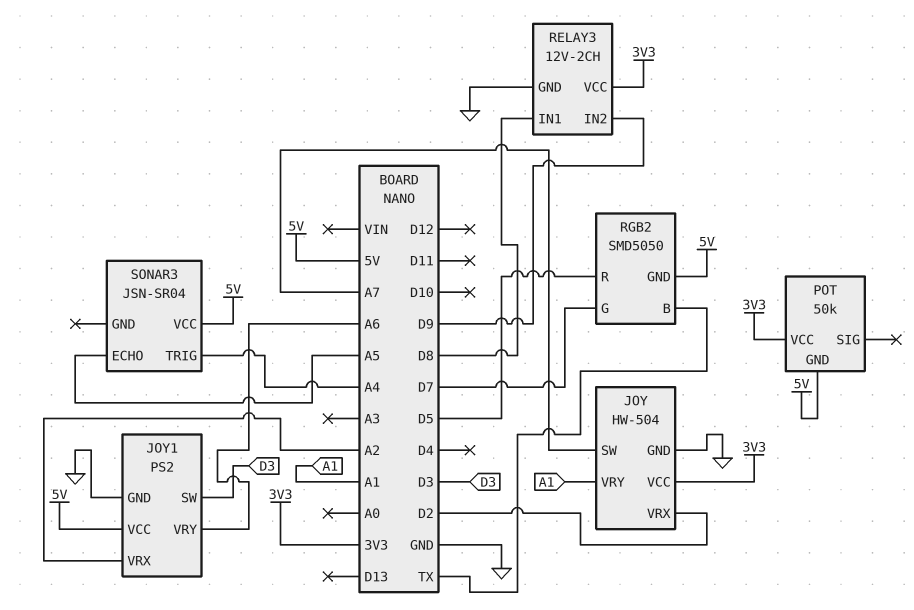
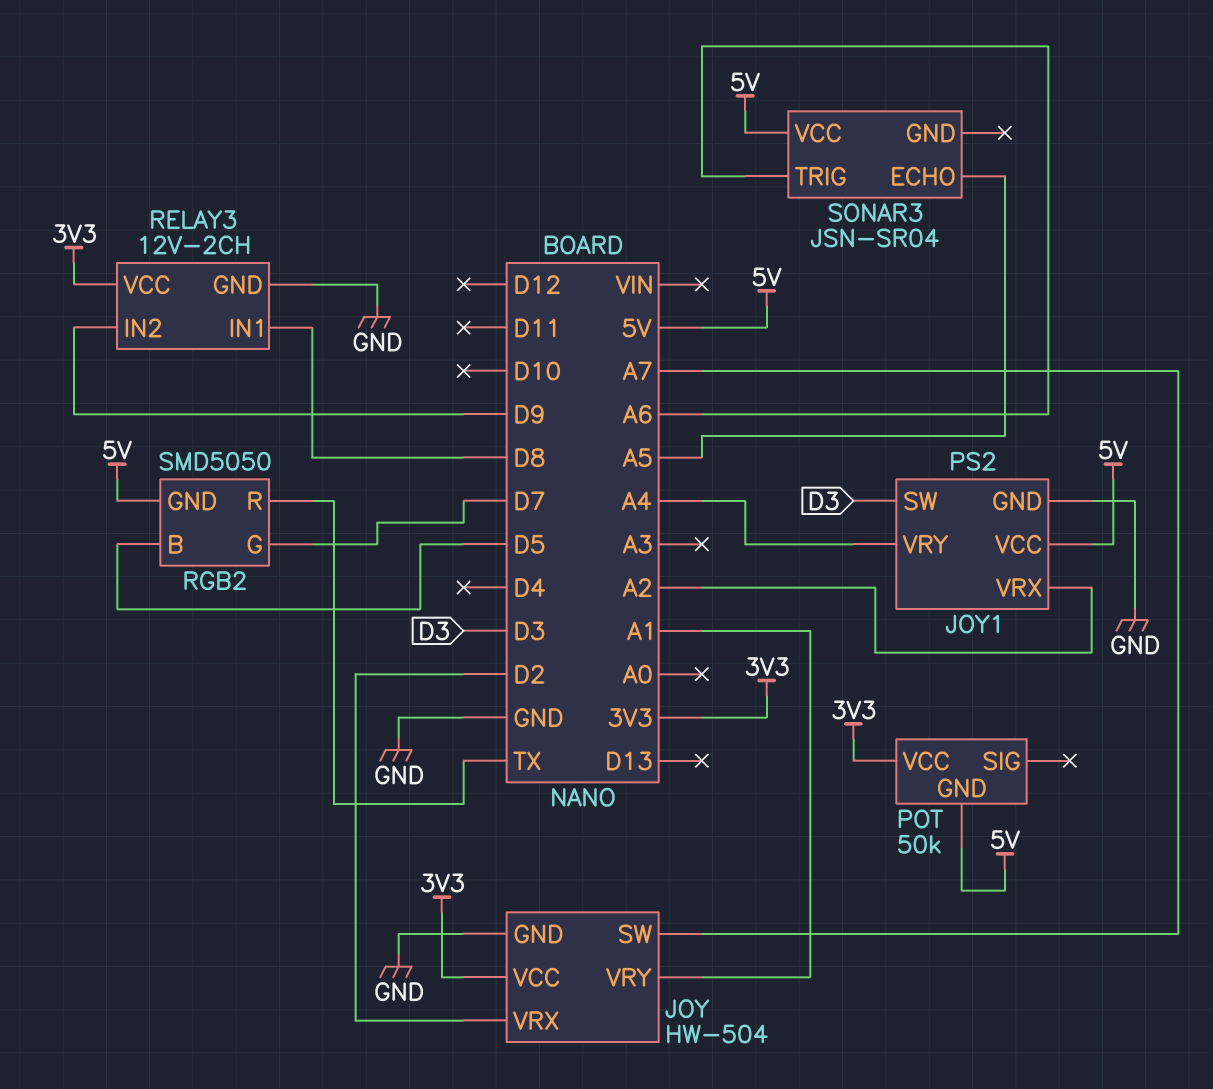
JOY1 pin VRY: A6 -> A4
RGB2 pin B: TX -> D5
RGB2 pin R: D5 -> TX
SONAR3 pin TRIG: A4 -> A6

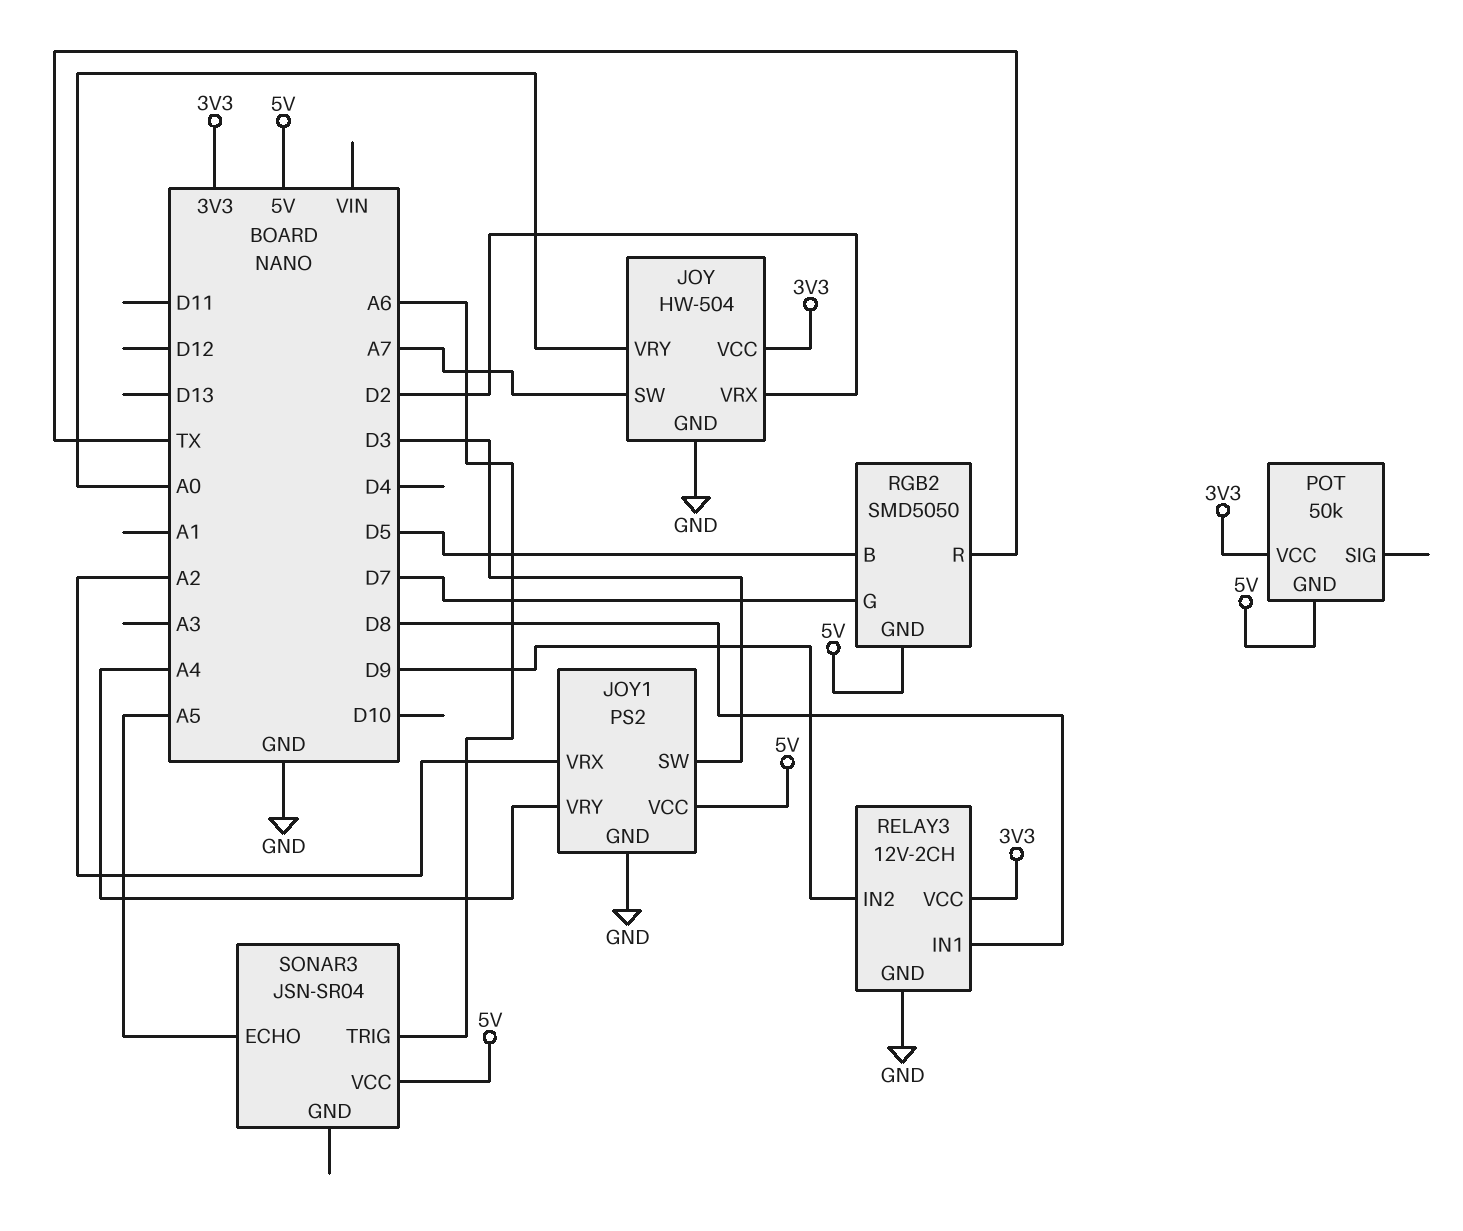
JOY pin VRY: A1 -> A0

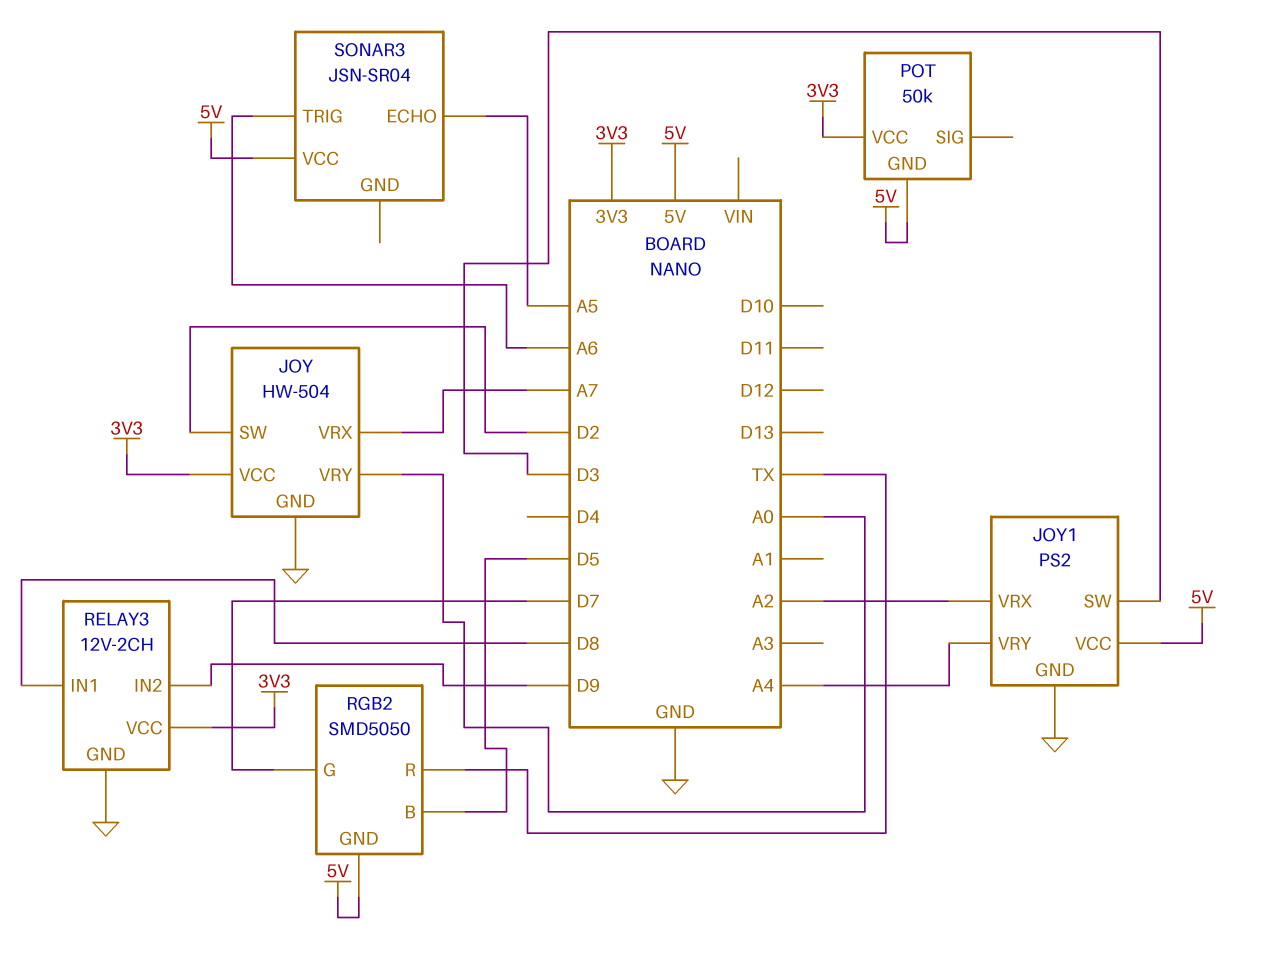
JOY pin SW: A7 -> D2
JOY pin VRX: D2 -> A7

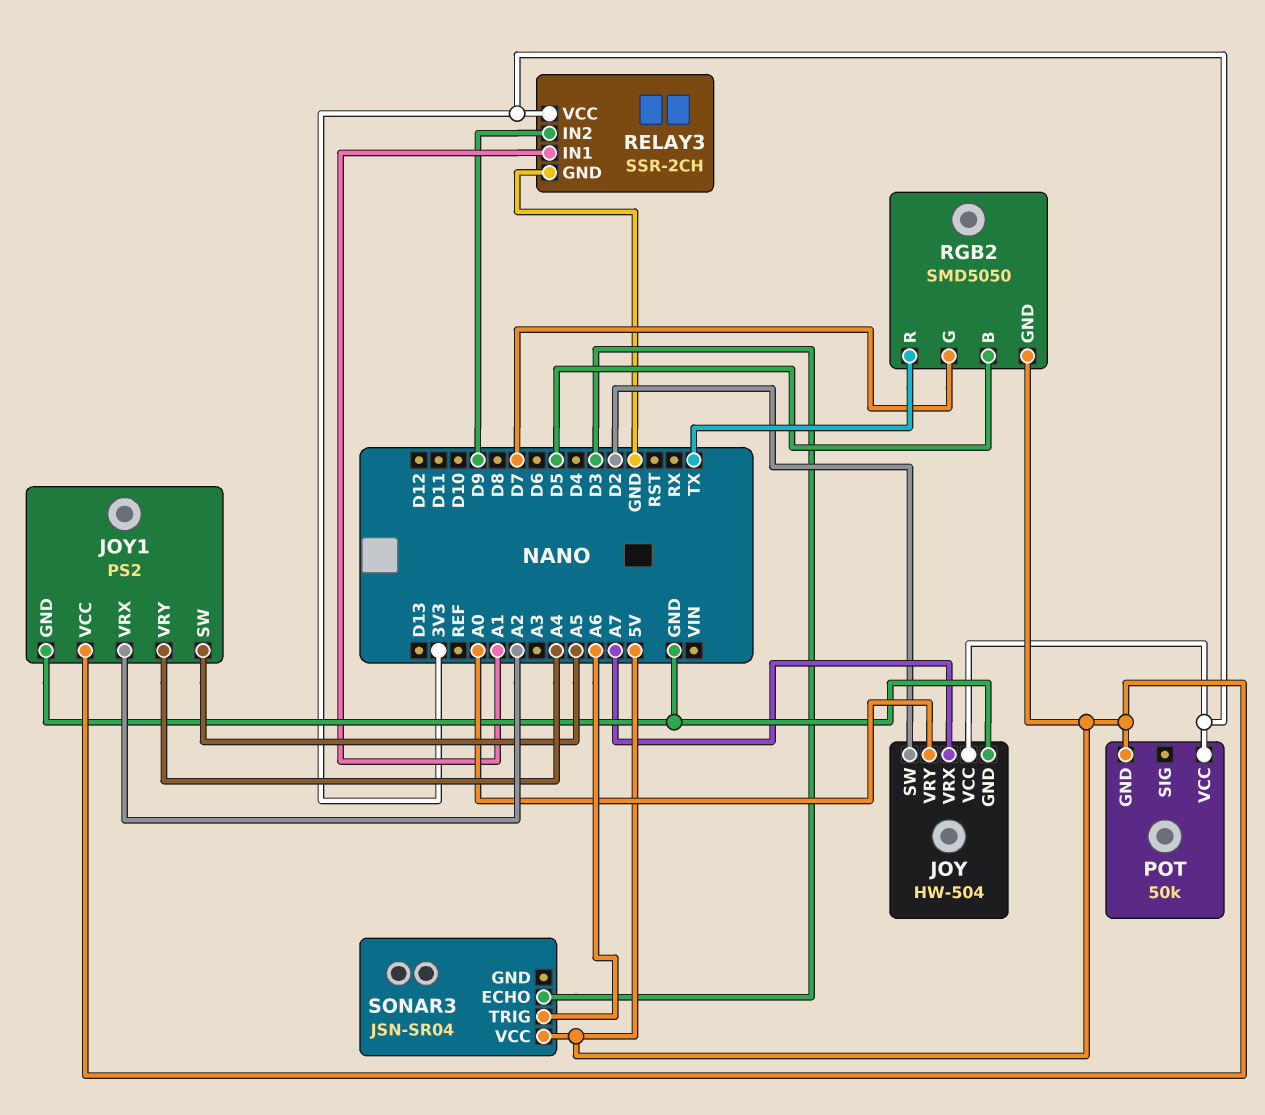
JOY1 pin SW: D3 -> A5
RELAY3: 12V-2CH -> SSR-2CH
RELAY3 pin IN1: D8 -> A1
SONAR3 pin ECHO: A5 -> D3

